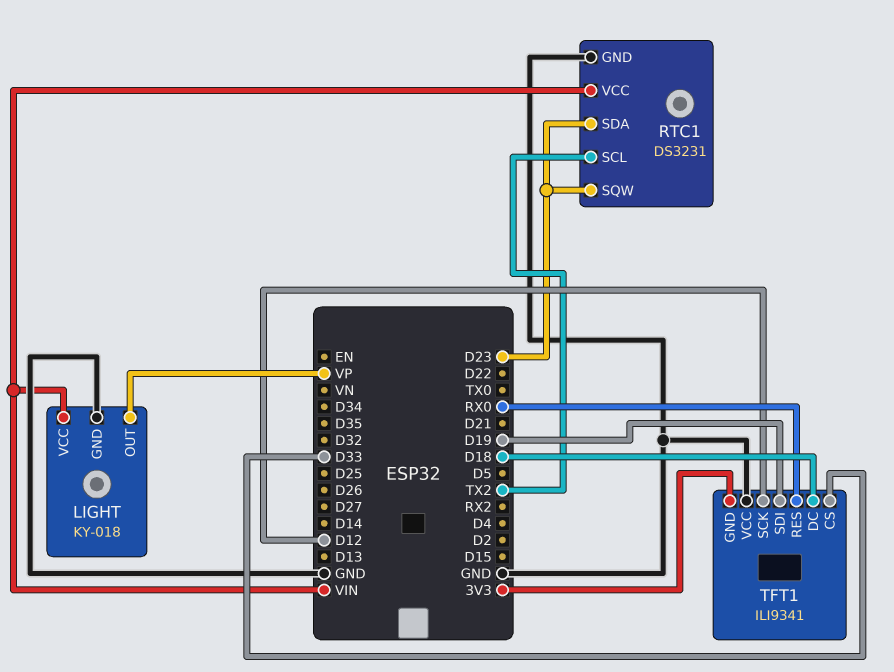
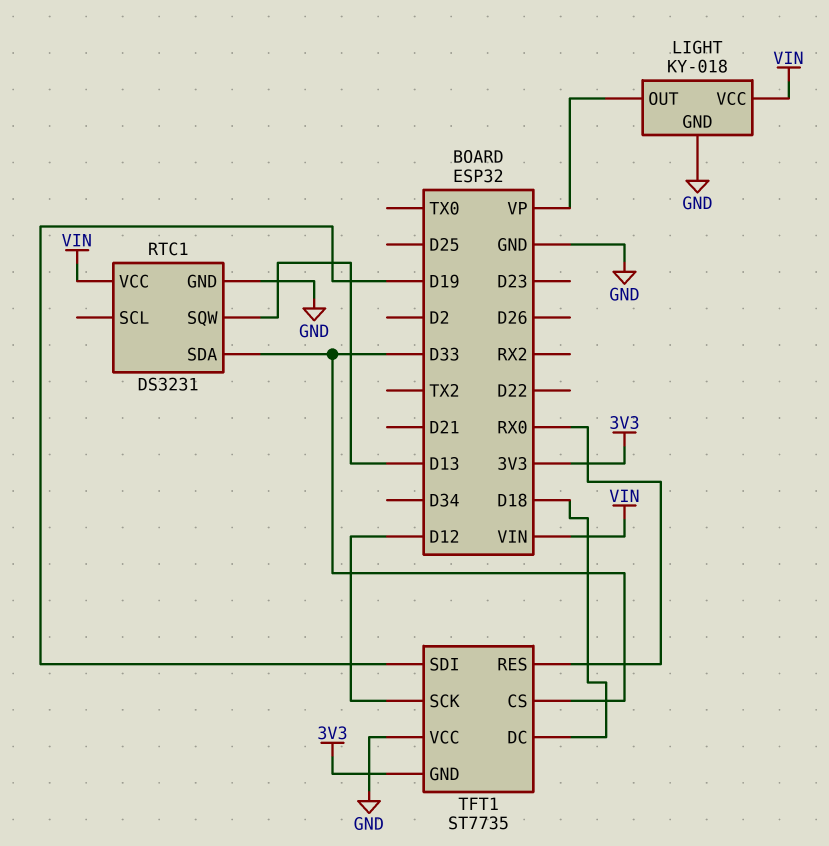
RTC1 pin SCL: TX2 -> none
RTC1 pin SDA: D23 -> D33
RTC1 pin SQW: D23 -> D13
TFT1: ILI9341 -> ST7735

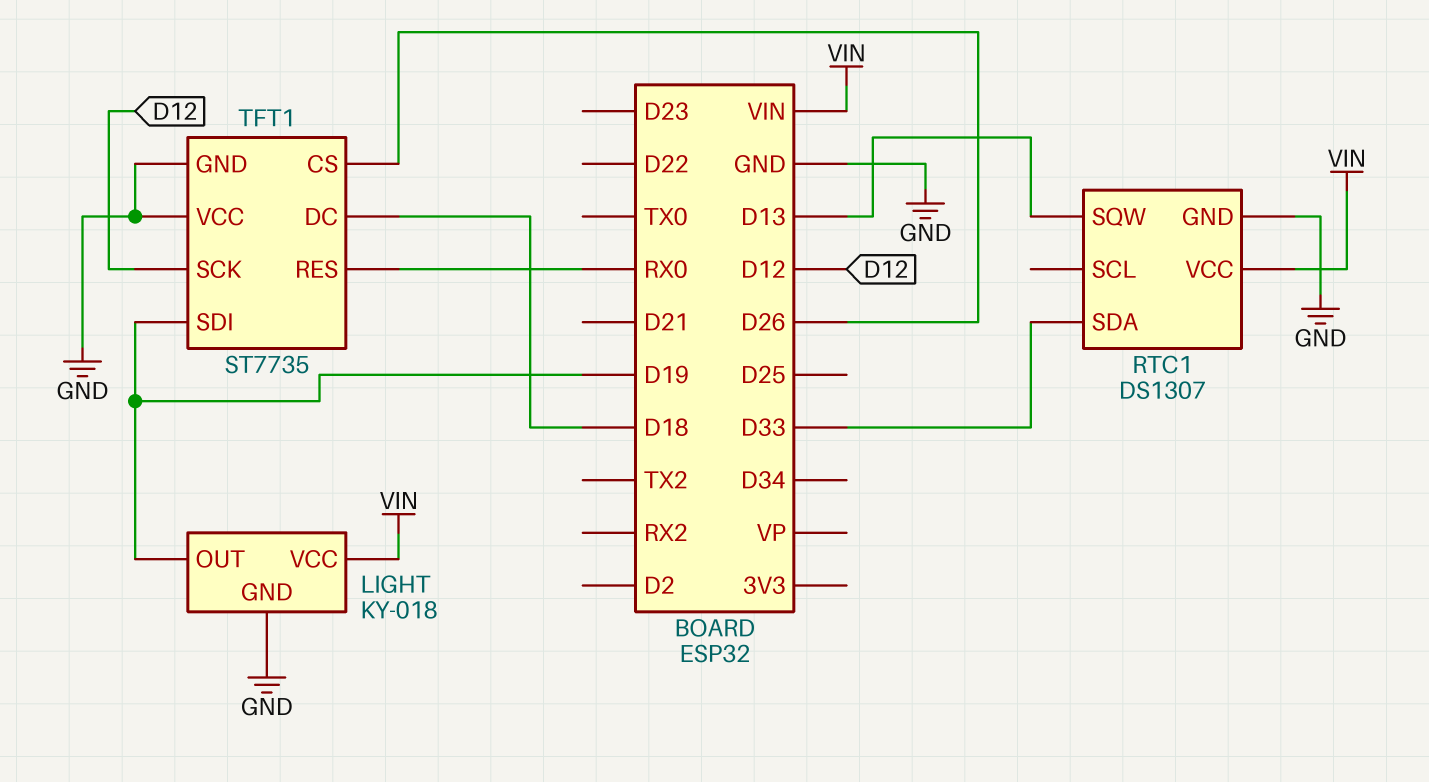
LIGHT pin OUT: VP -> D19
RTC1: DS3231 -> DS1307
TFT1 pin CS: D33 -> D26
TFT1 pin GND: 3V3 -> GND

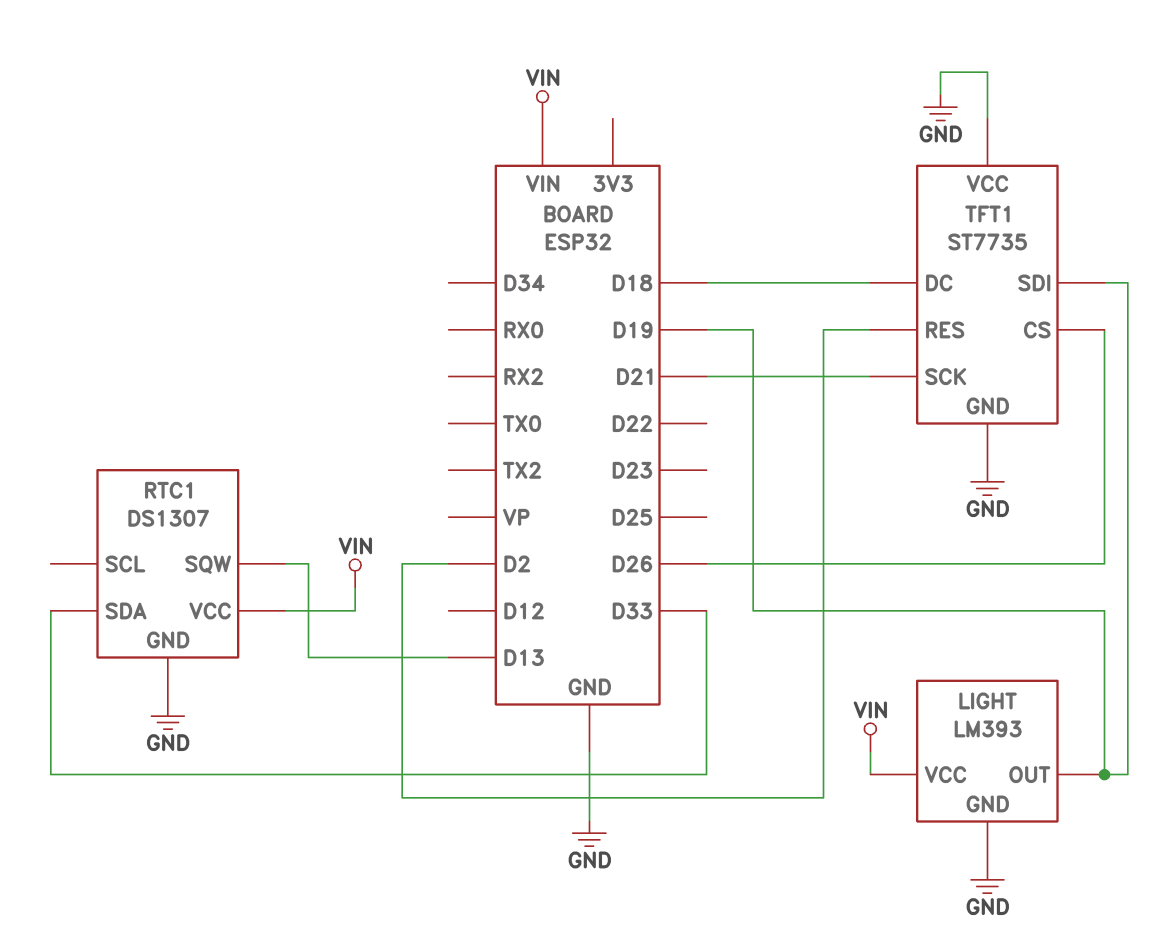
LIGHT: KY-018 -> LM393
TFT1 pin RES: RX0 -> D2
TFT1 pin SCK: D12 -> D21

